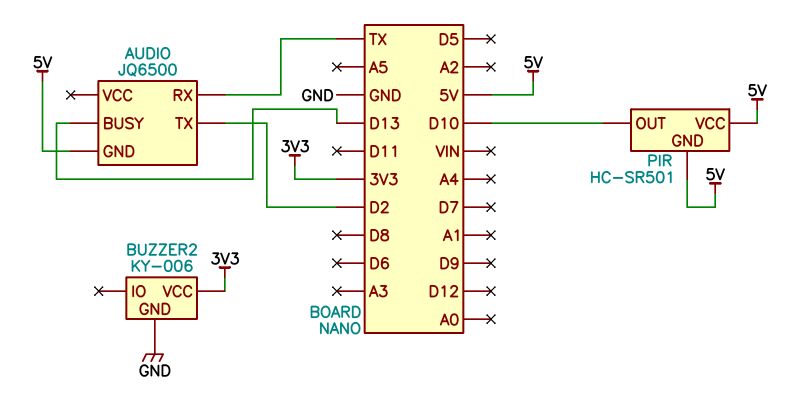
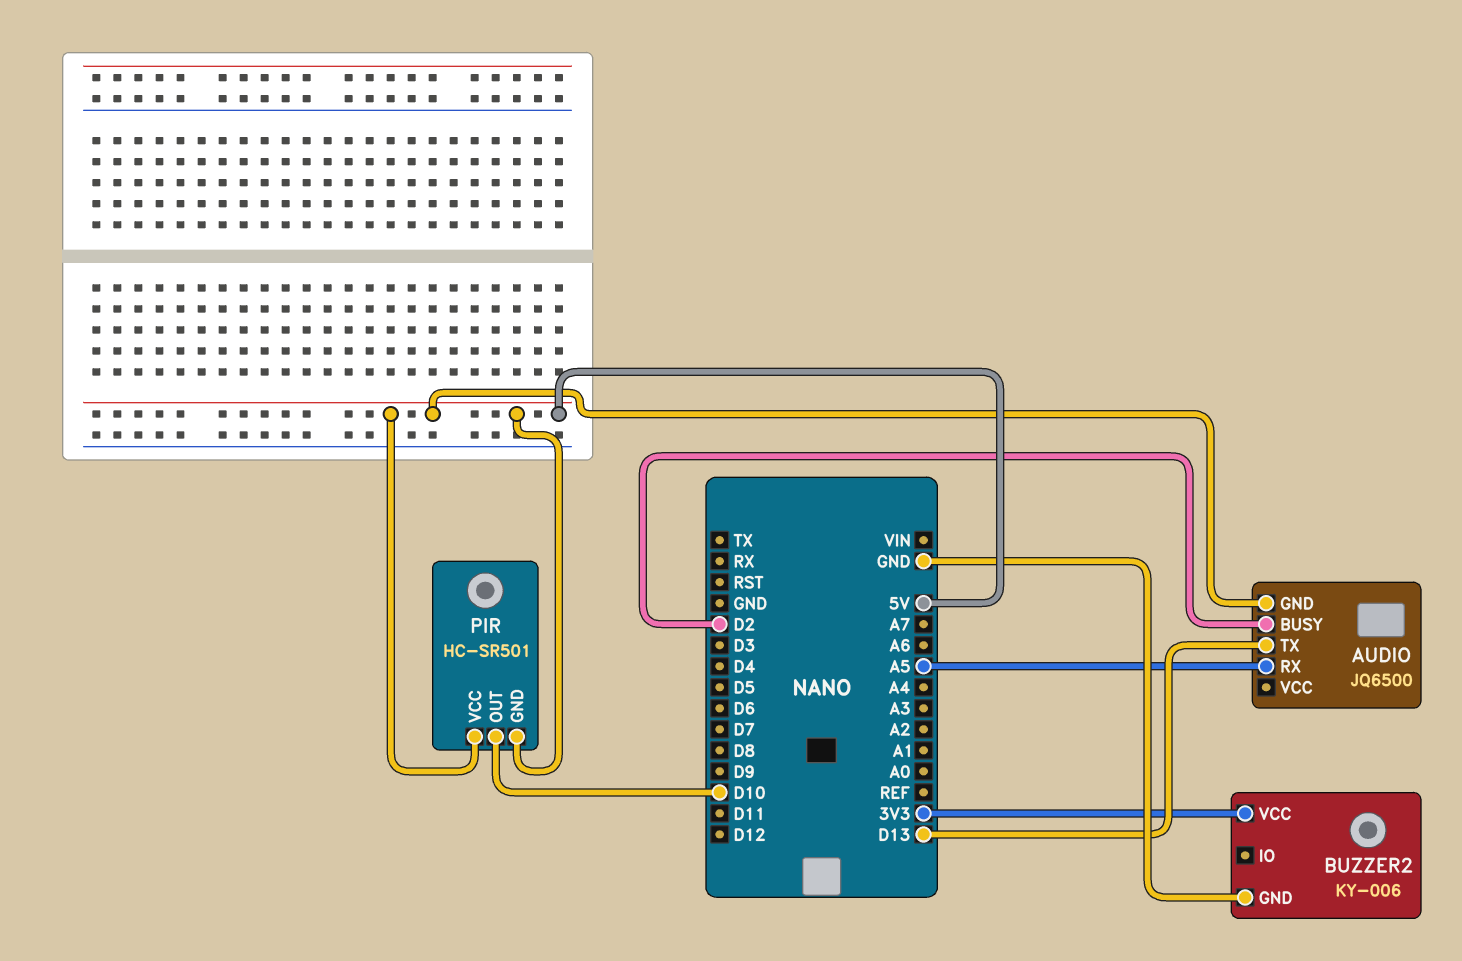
AUDIO pin BUSY: D13 -> D2
AUDIO pin RX: TX -> A5
AUDIO pin TX: D2 -> D13

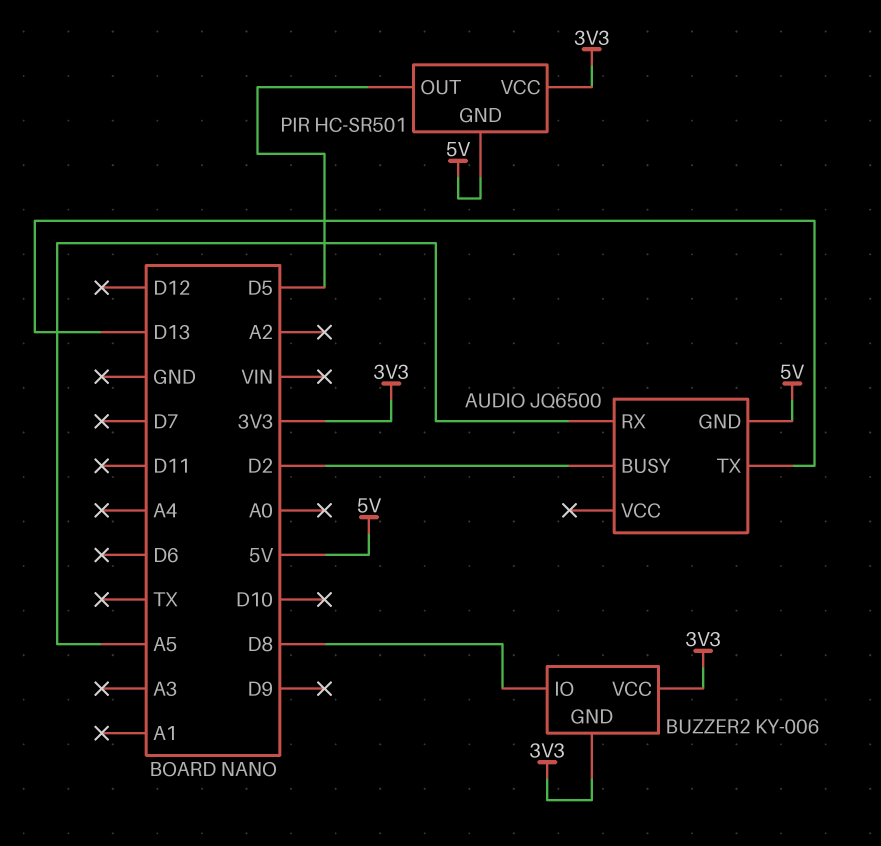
BUZZER2 pin GND: GND -> 3V3
BUZZER2 pin IO: none -> D8
PIR pin OUT: D10 -> D5
PIR pin VCC: 5V -> 3V3

